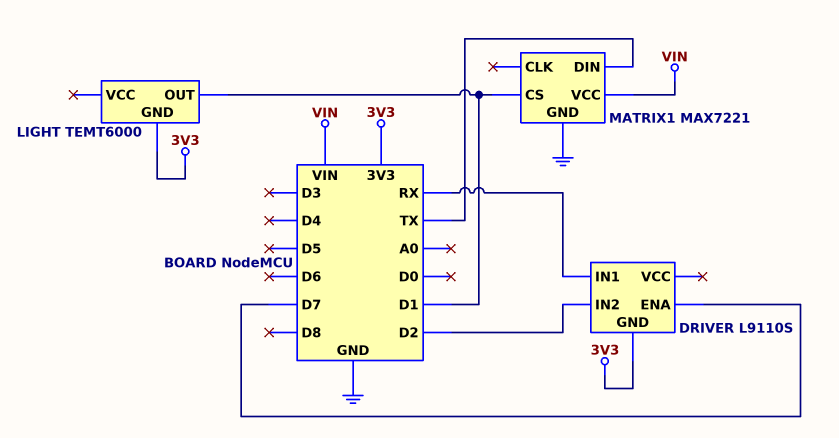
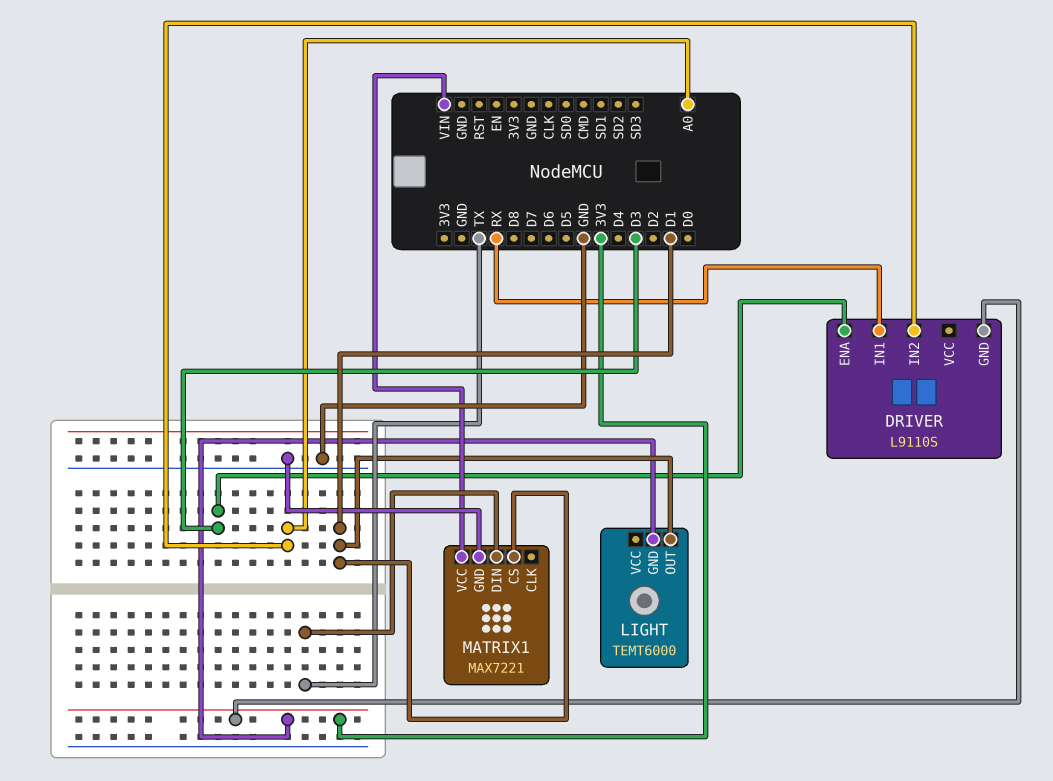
DRIVER pin ENA: D7 -> D3
DRIVER pin IN2: D2 -> A0

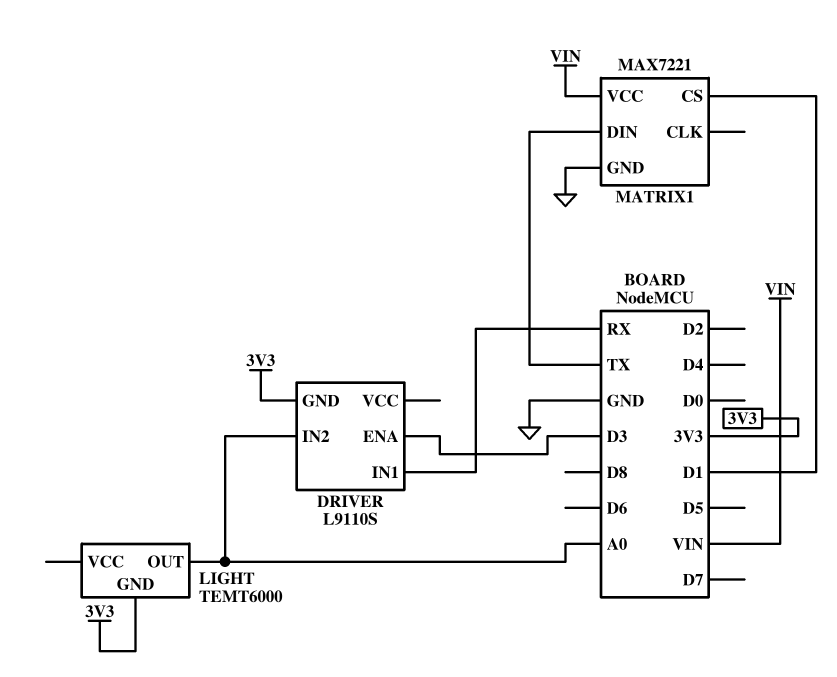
LIGHT pin OUT: D1 -> A0

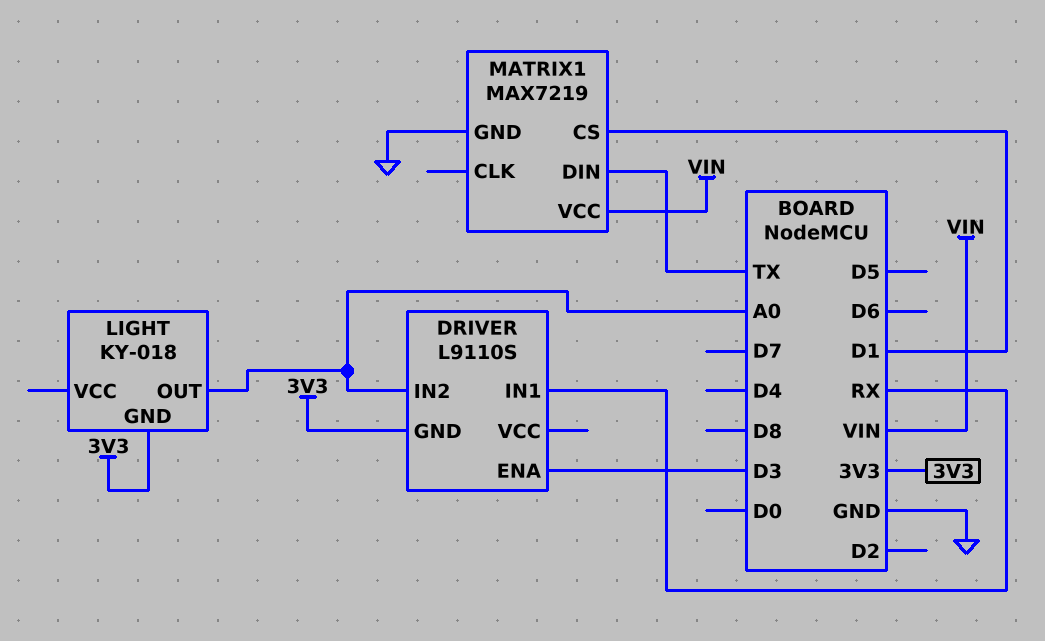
LIGHT: TEMT6000 -> KY-018
MATRIX1: MAX7221 -> MAX7219

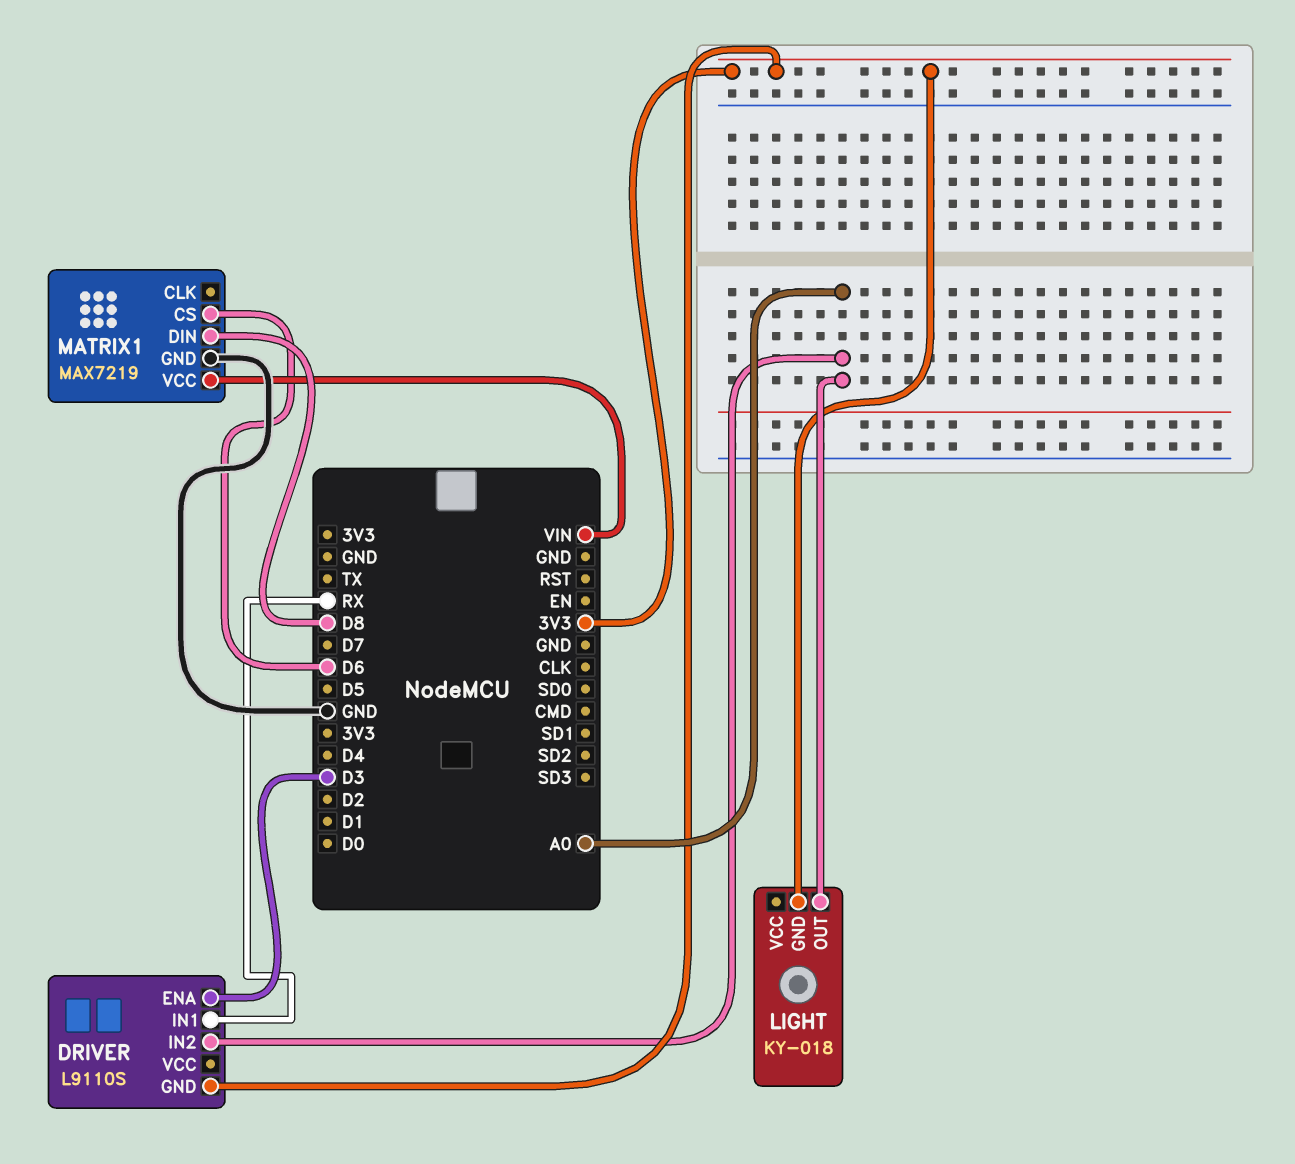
MATRIX1 pin CS: D1 -> D6
MATRIX1 pin DIN: TX -> D8

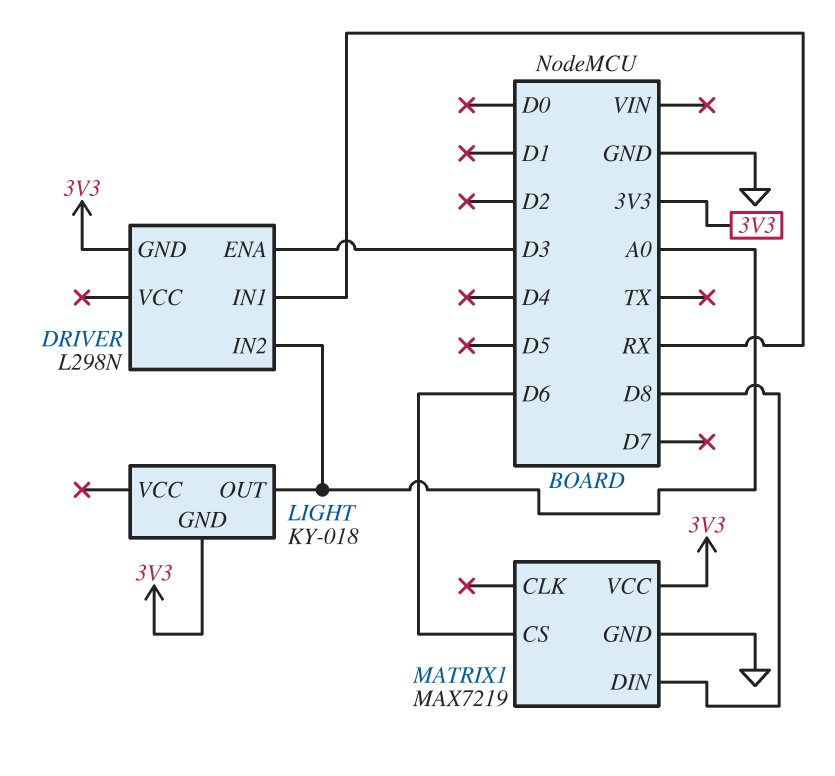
DRIVER: L9110S -> L298N
MATRIX1 pin VCC: VIN -> 3V3

